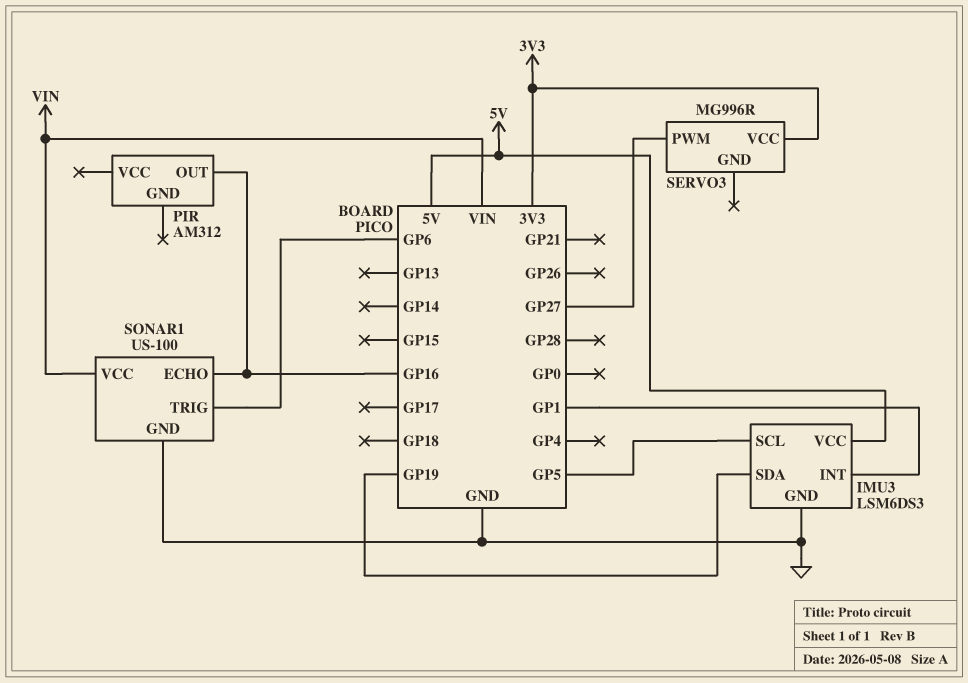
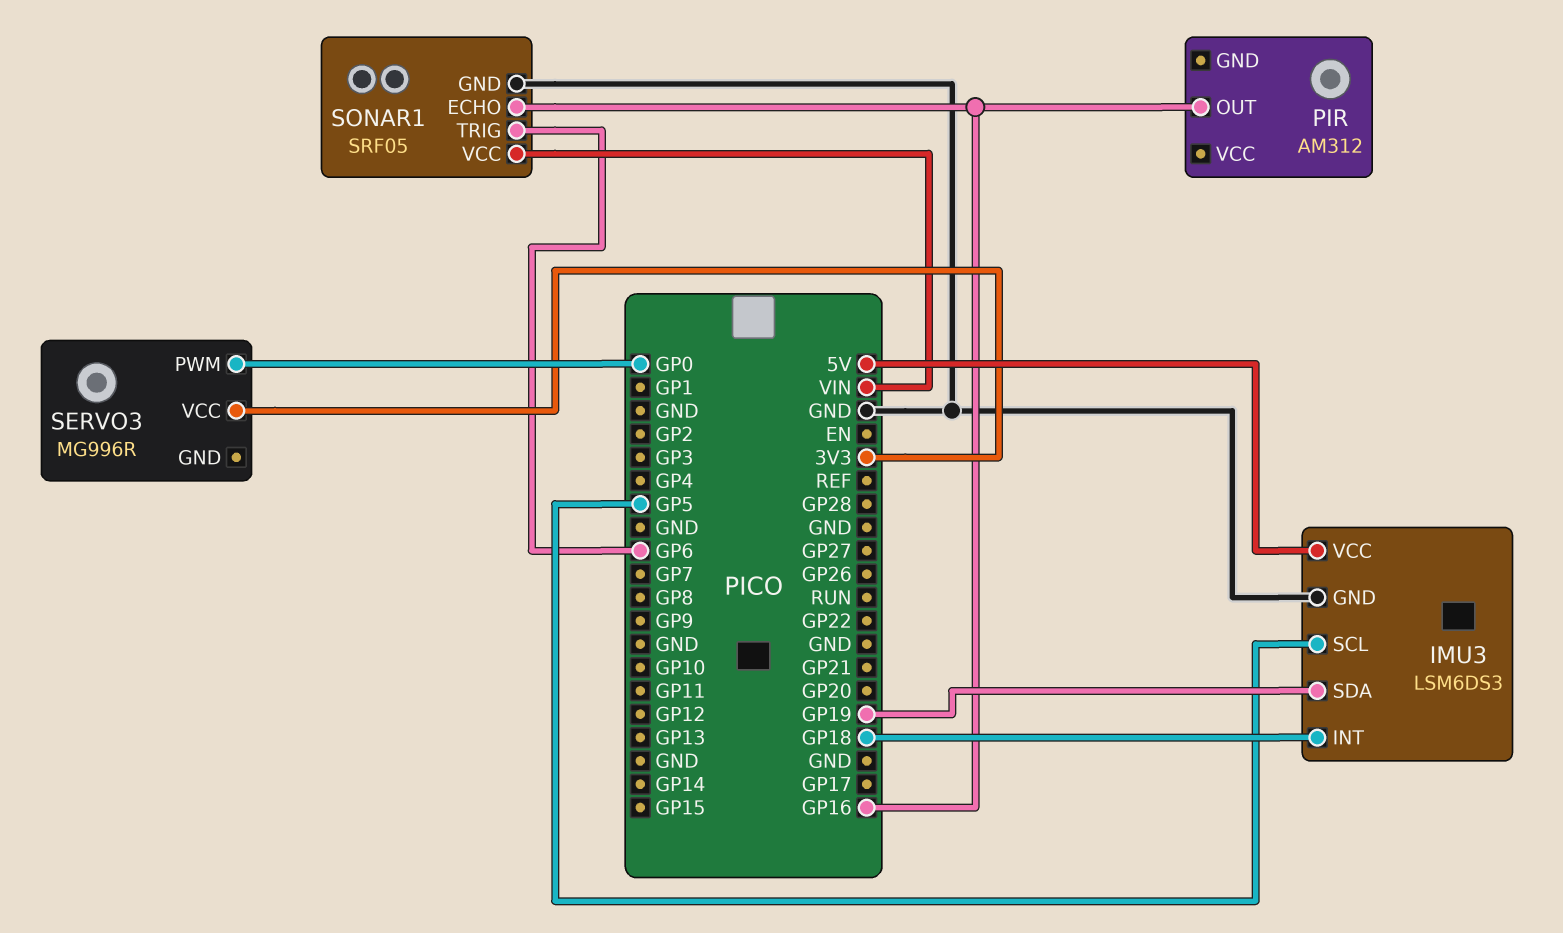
IMU3 pin INT: GP1 -> GP18
SERVO3 pin PWM: GP27 -> GP0
SONAR1: US-100 -> SRF05

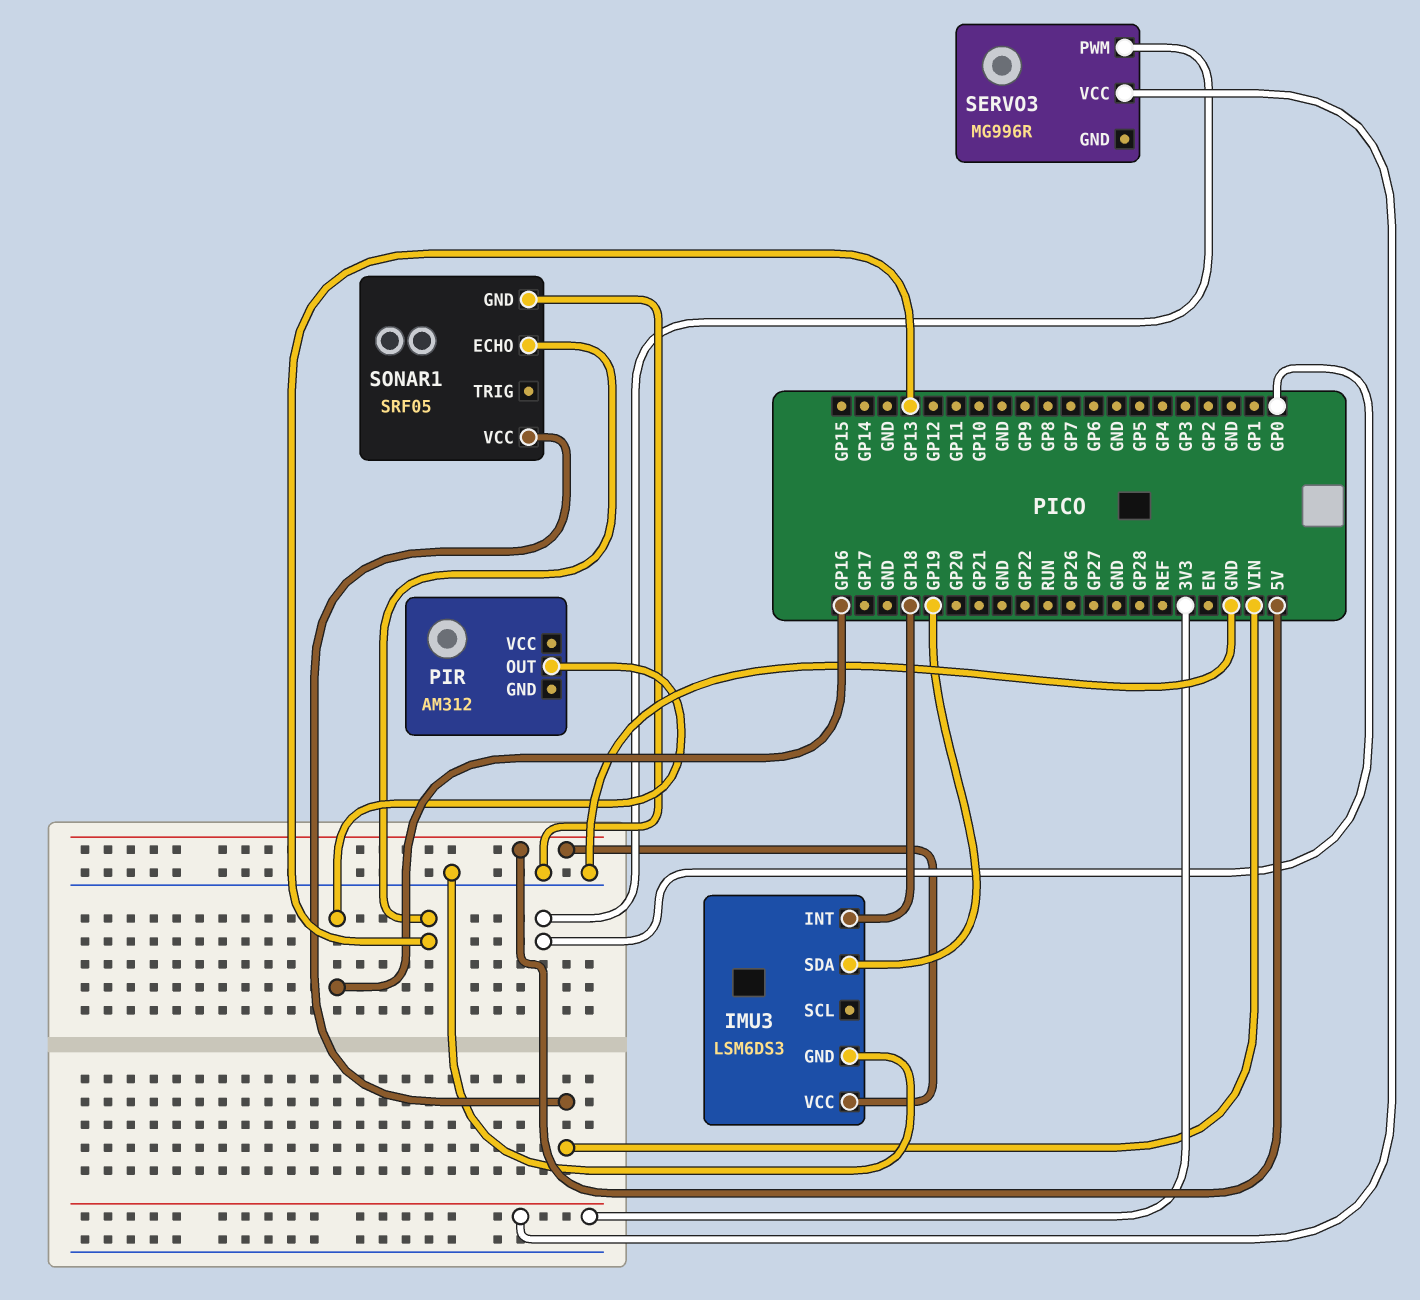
IMU3 pin SCL: GP5 -> none
SONAR1 pin ECHO: GP16 -> GP13
SONAR1 pin TRIG: GP6 -> none

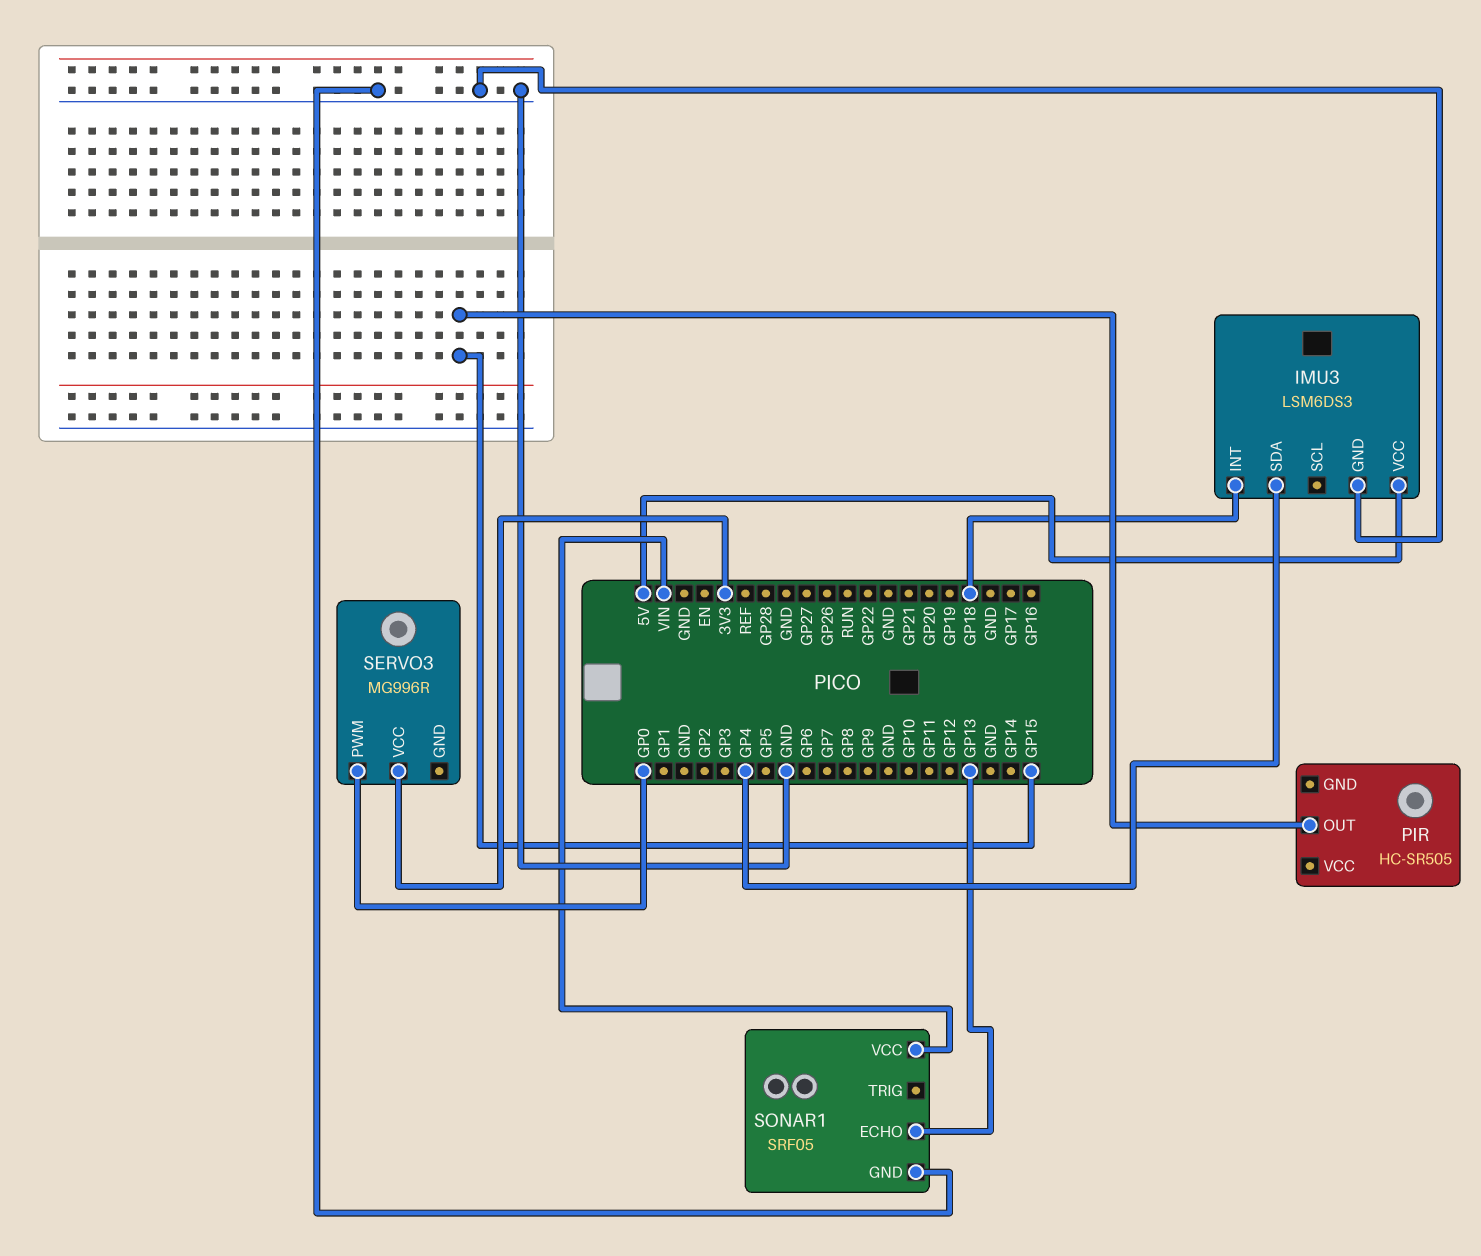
IMU3 pin SDA: GP19 -> GP4
PIR: AM312 -> HC-SR505
PIR pin OUT: GP16 -> GP15

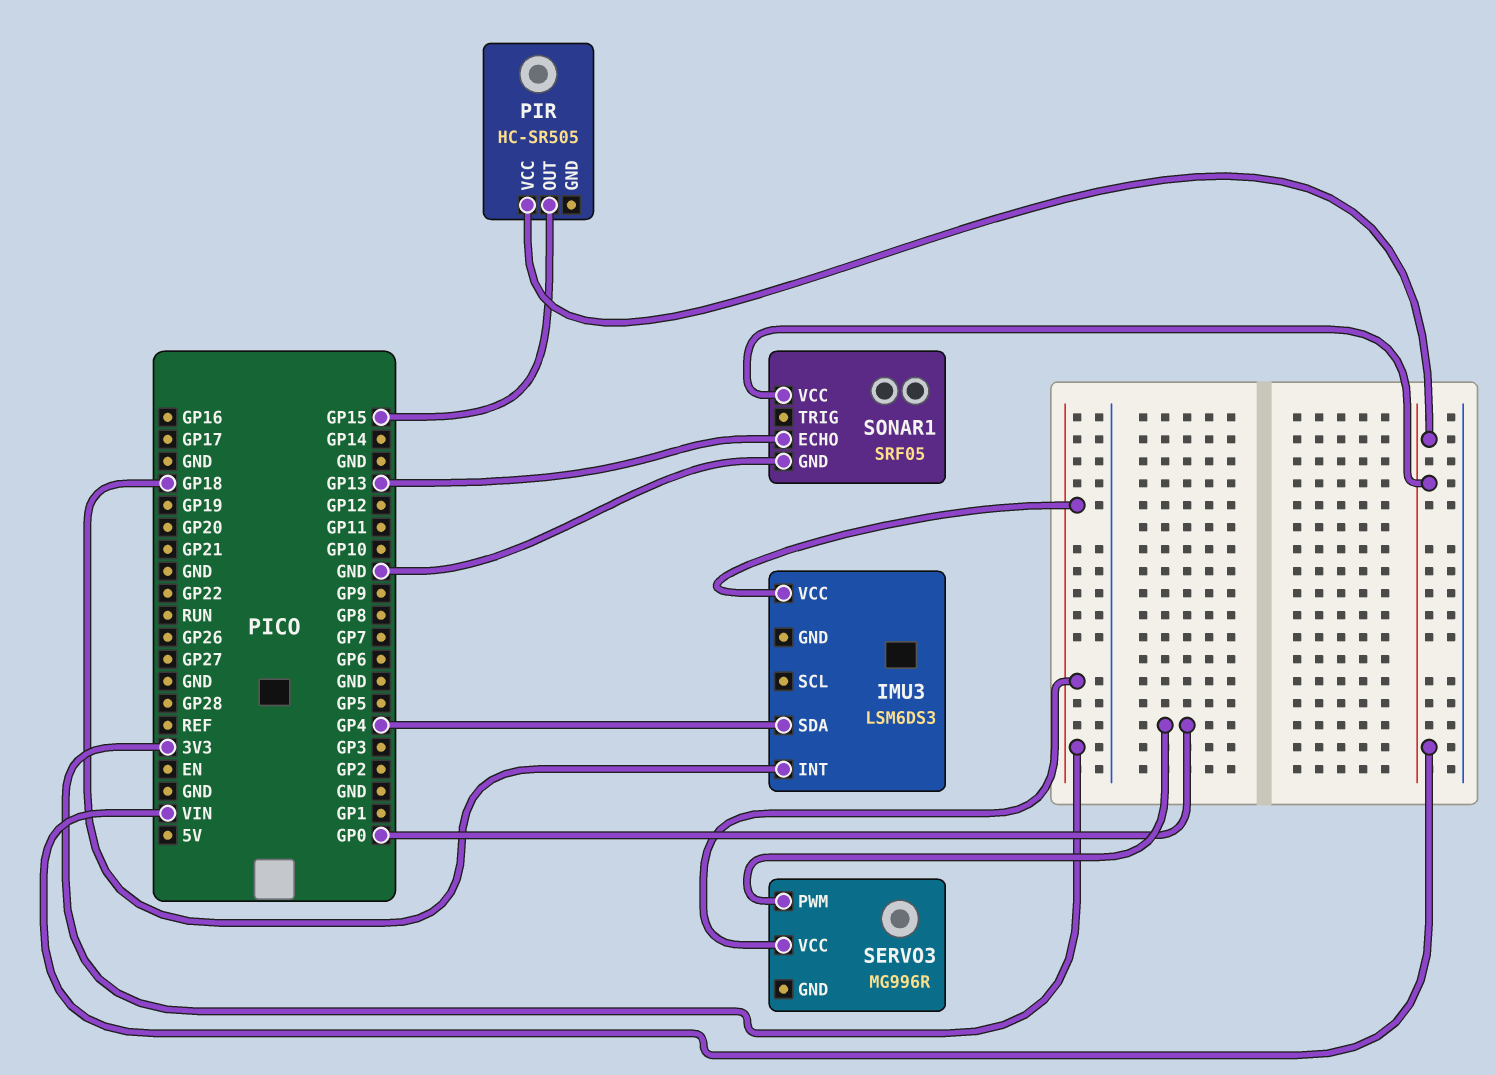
IMU3 pin GND: GND -> none
IMU3 pin VCC: 5V -> 3V3
PIR pin VCC: none -> VIN

